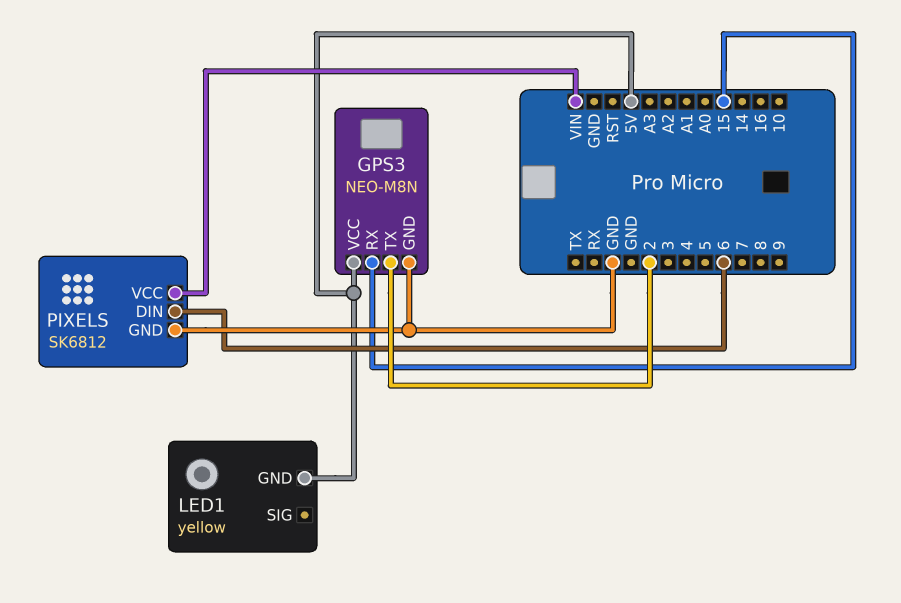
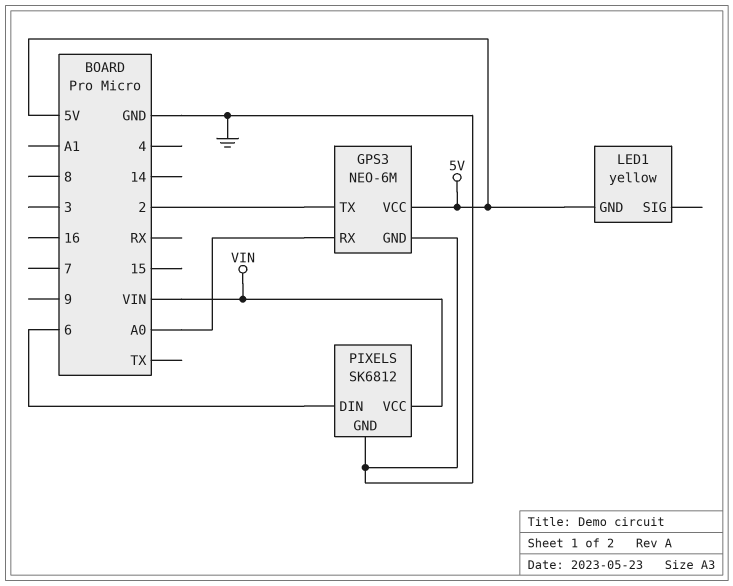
GPS3: NEO-M8N -> NEO-6M
GPS3 pin RX: 15 -> A0

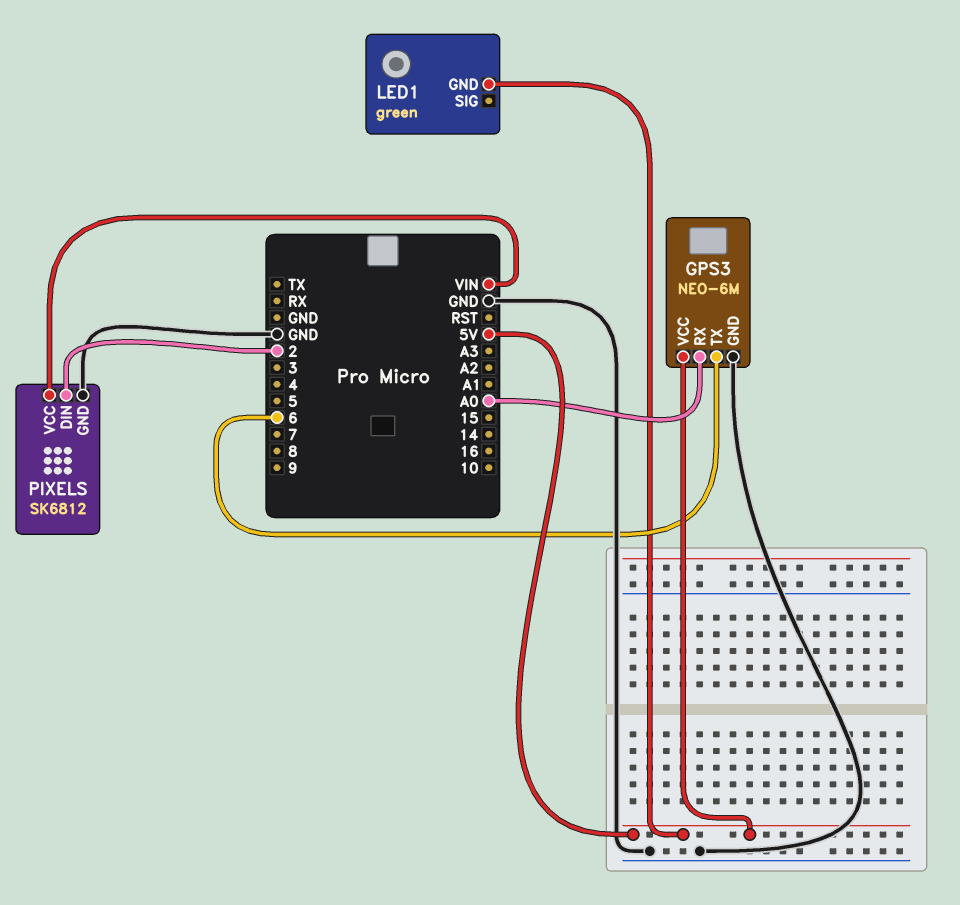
GPS3 pin TX: 2 -> 6
LED1: yellow -> green
PIXELS pin DIN: 6 -> 2

